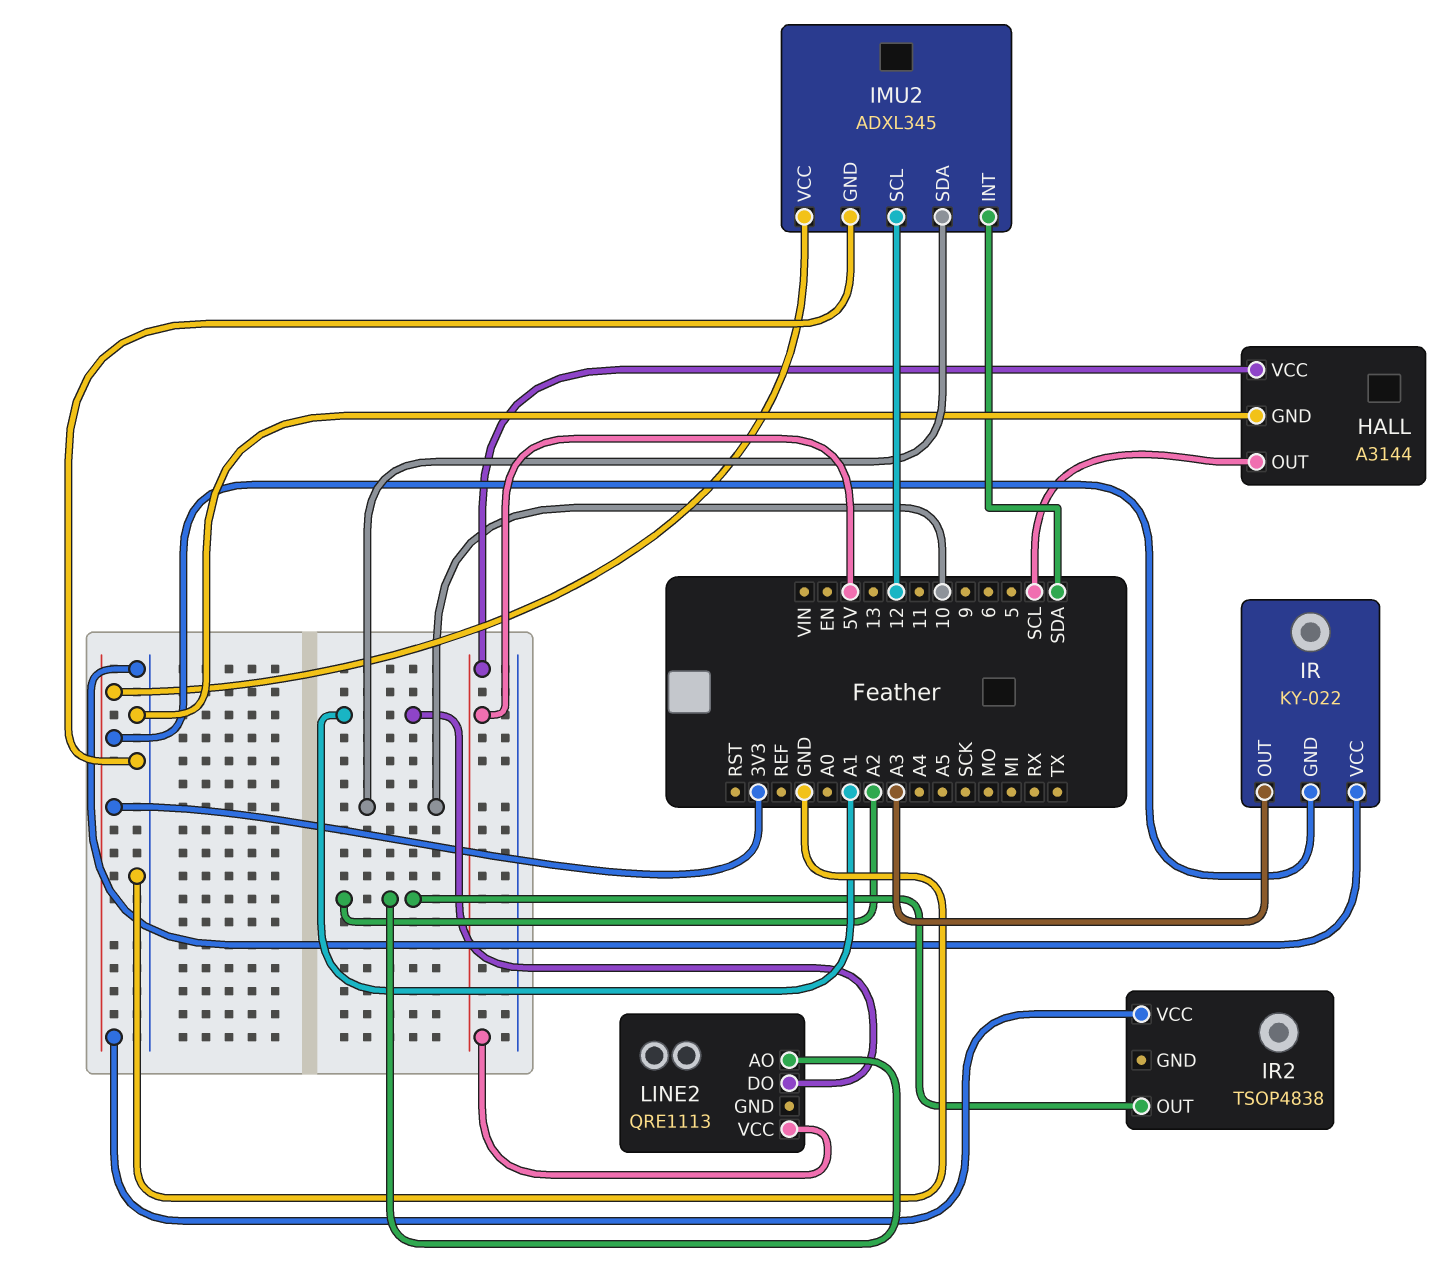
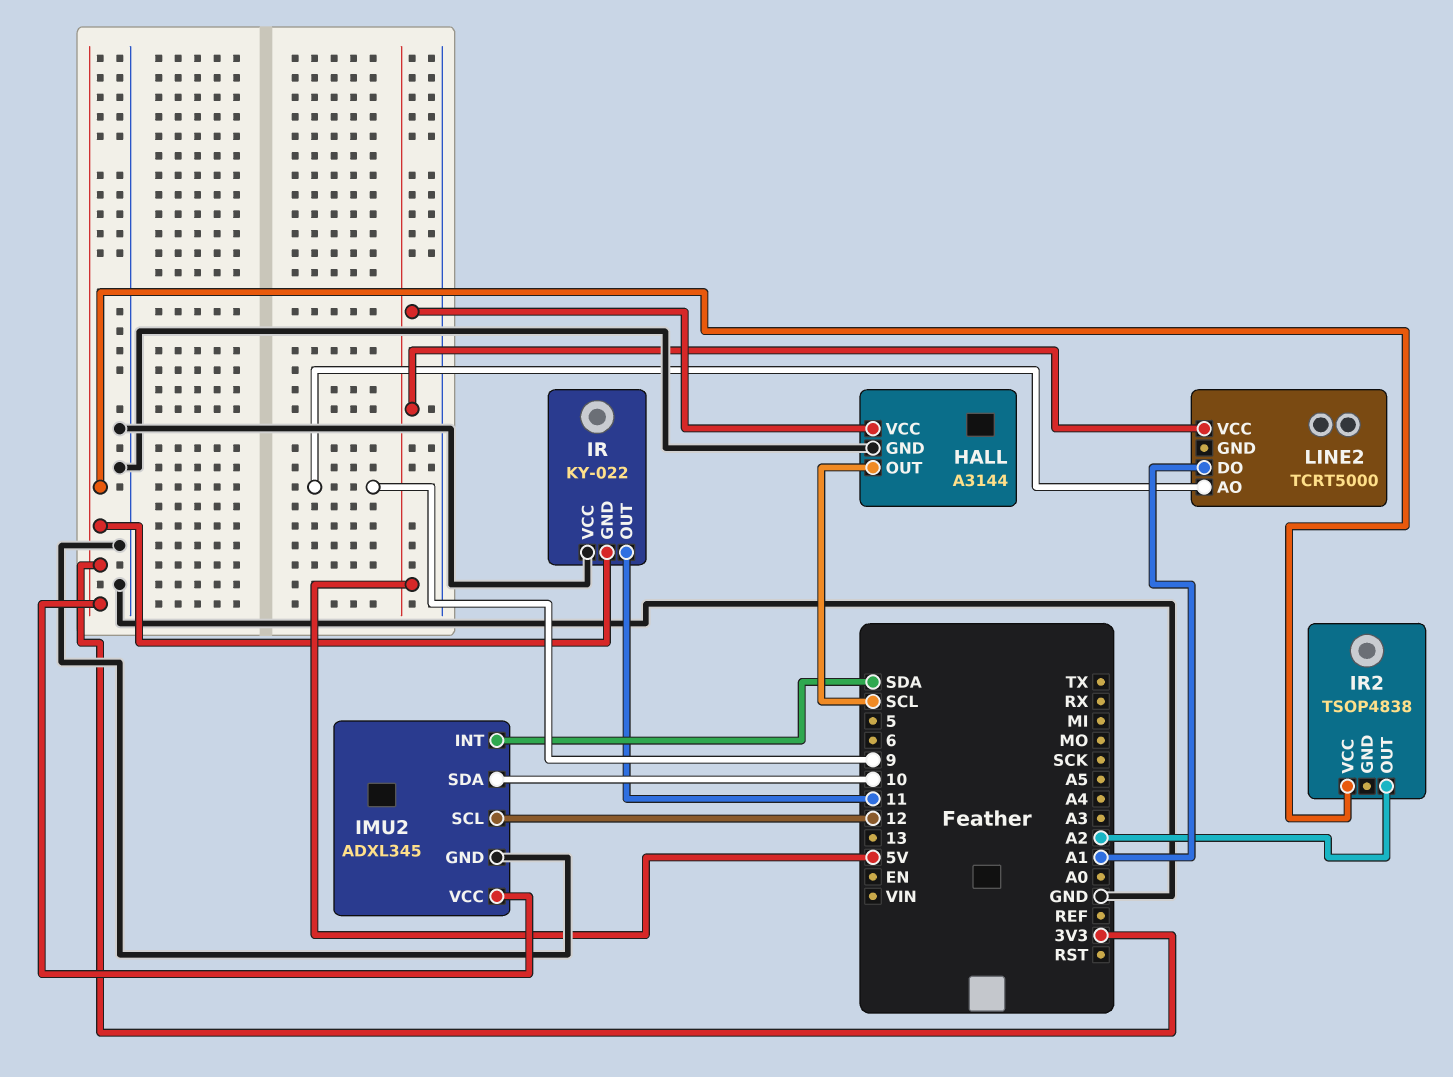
IR pin OUT: A3 -> 11
LINE2: QRE1113 -> TCRT5000
LINE2 pin AO: A2 -> 9

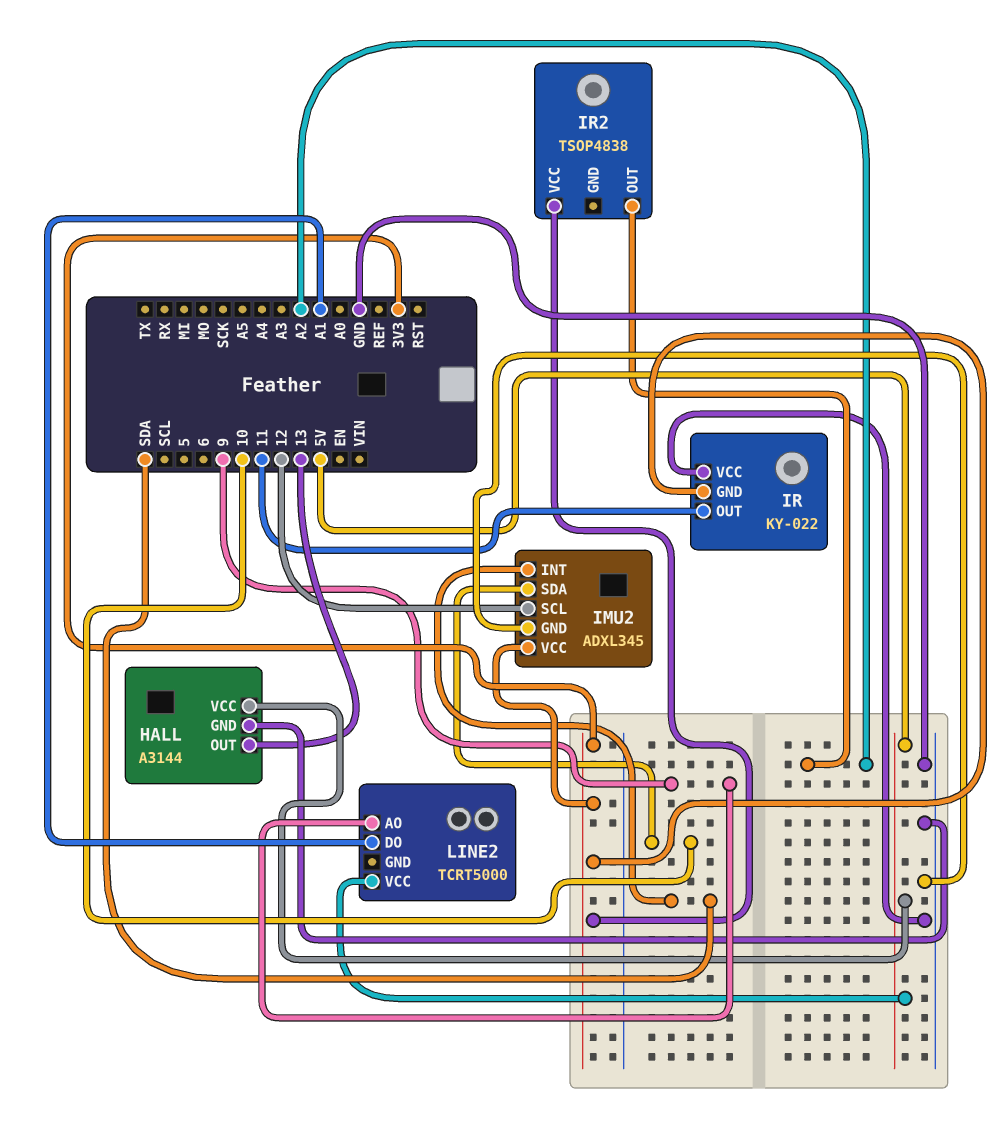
HALL pin OUT: SCL -> 13

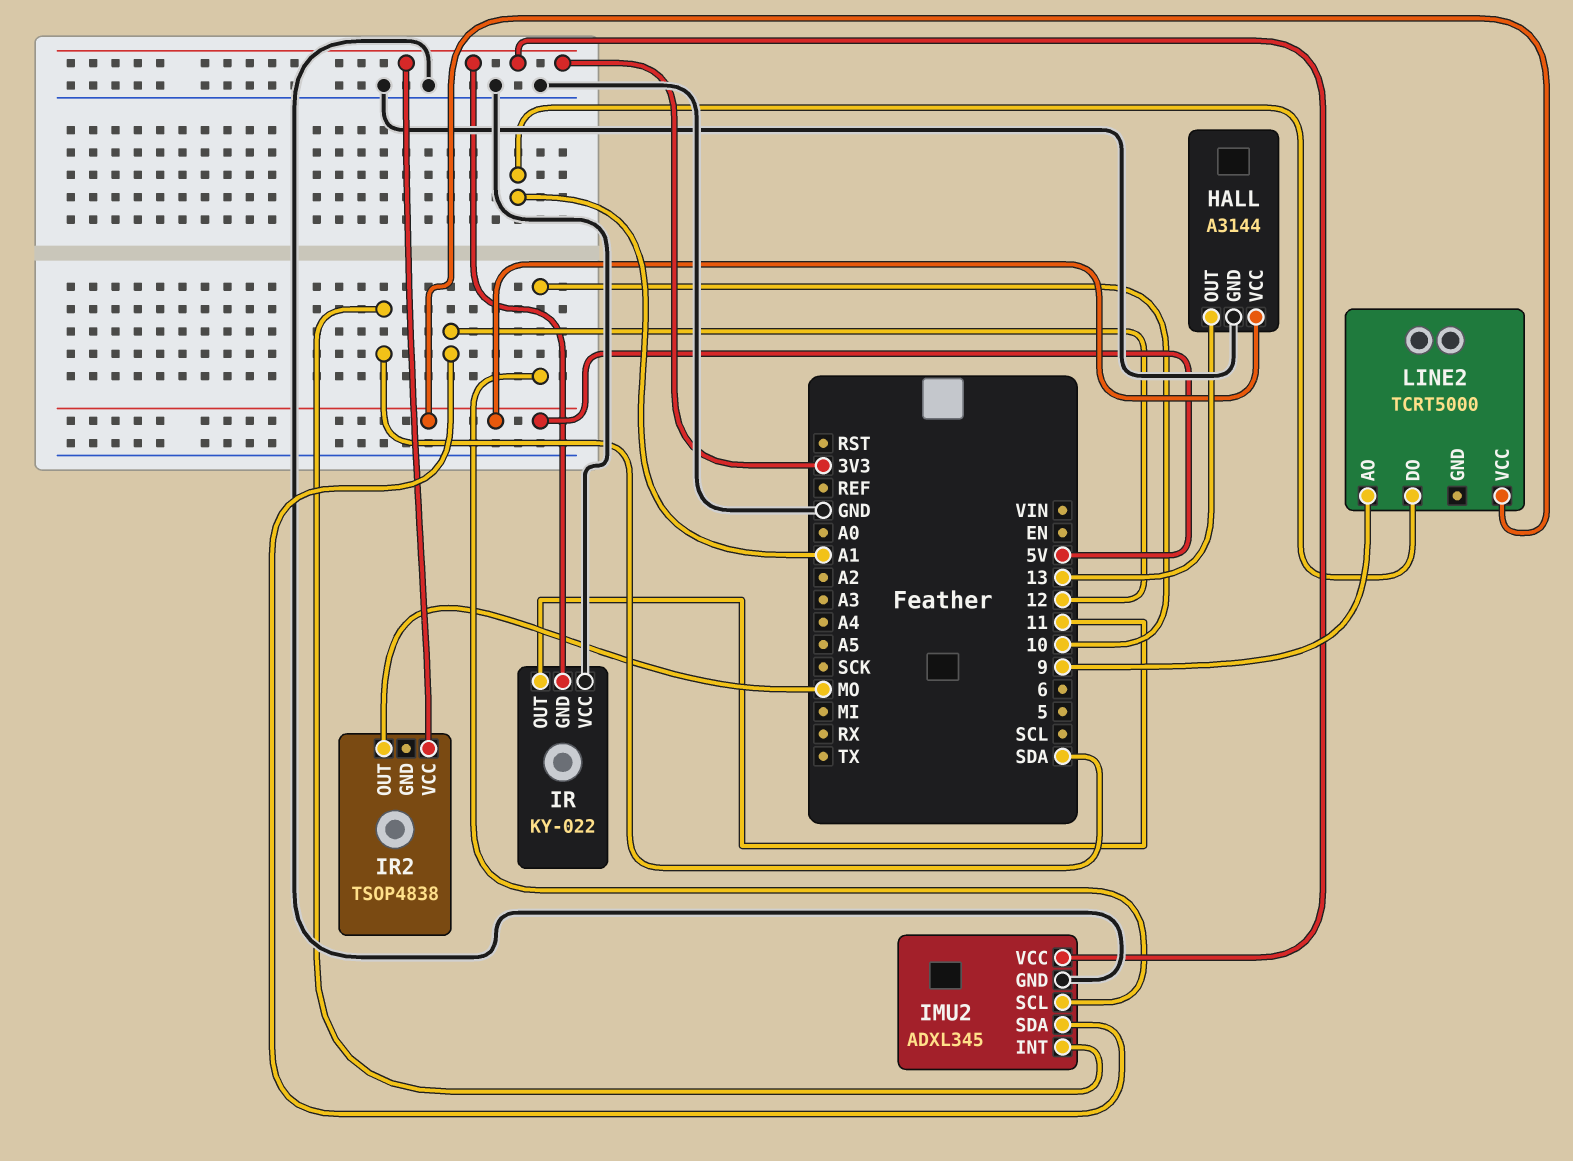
IMU2 pin SCL: 12 -> 10
IMU2 pin SDA: 10 -> 12
IR2 pin OUT: A2 -> MO

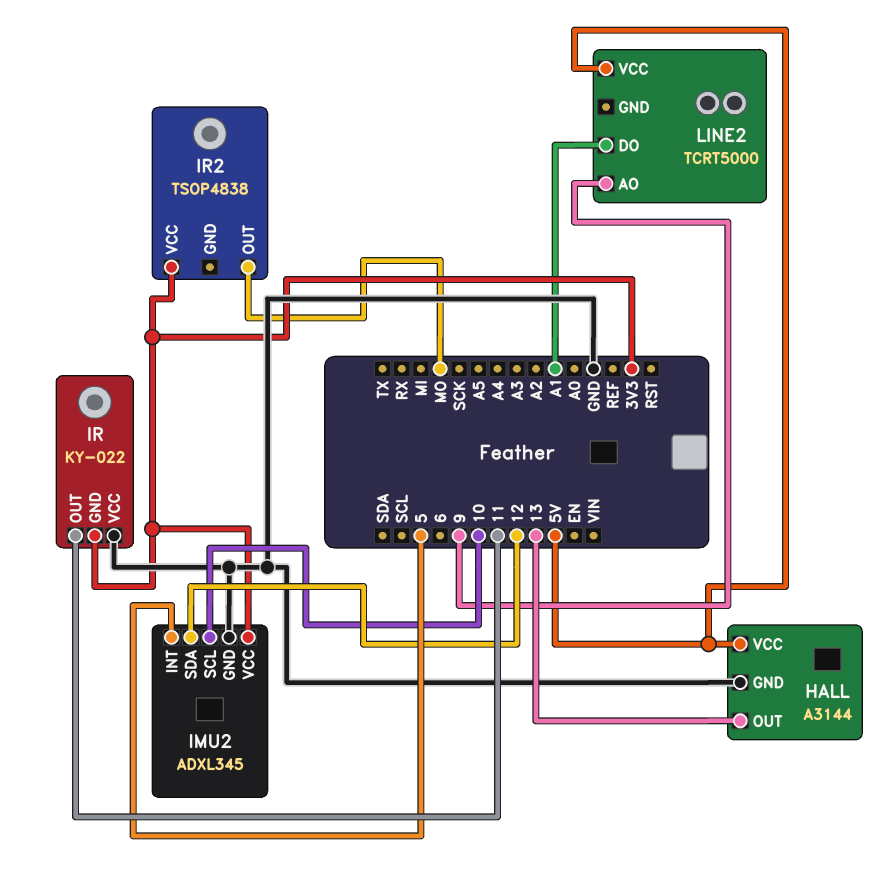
IMU2 pin INT: SDA -> 5

